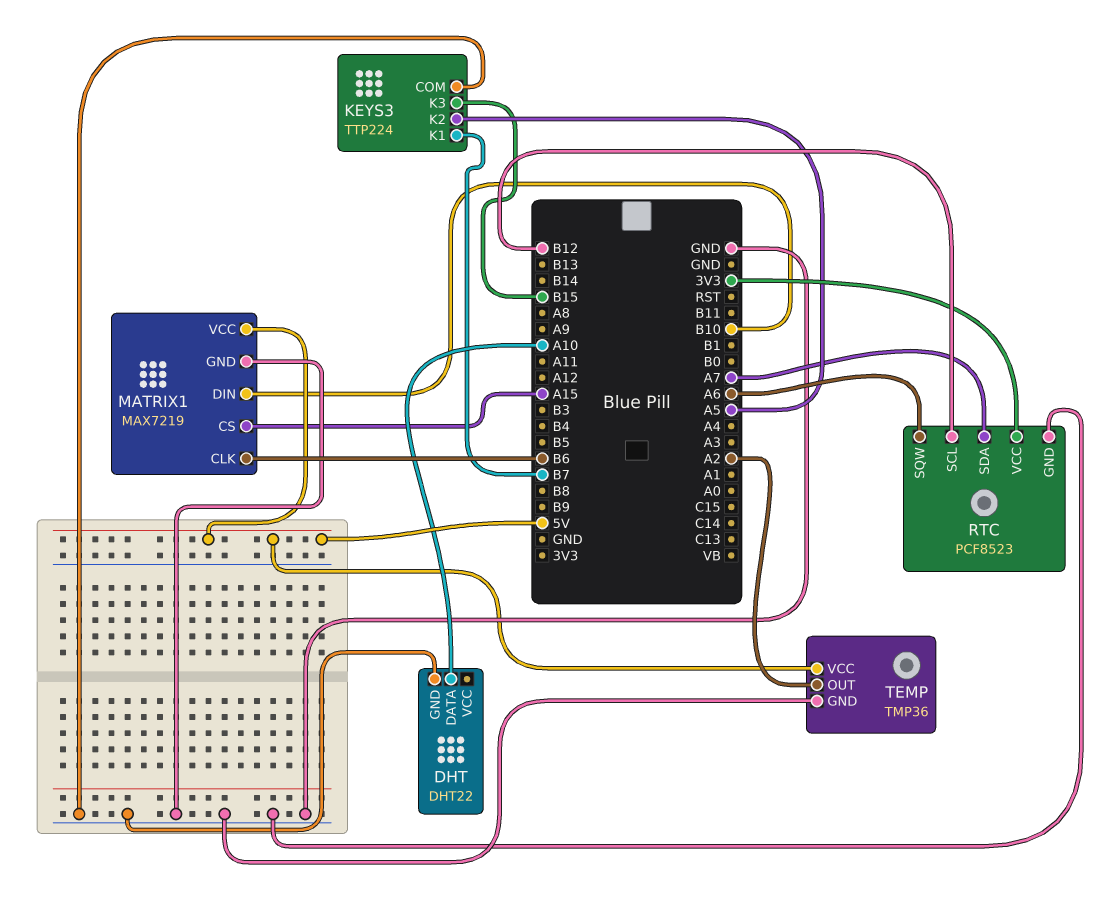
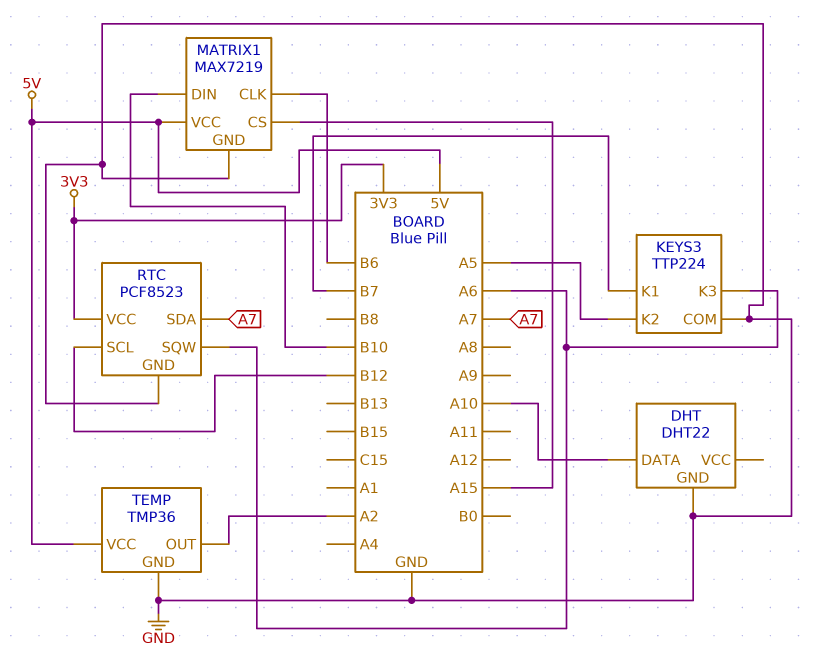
KEYS3 pin K3: B15 -> A6

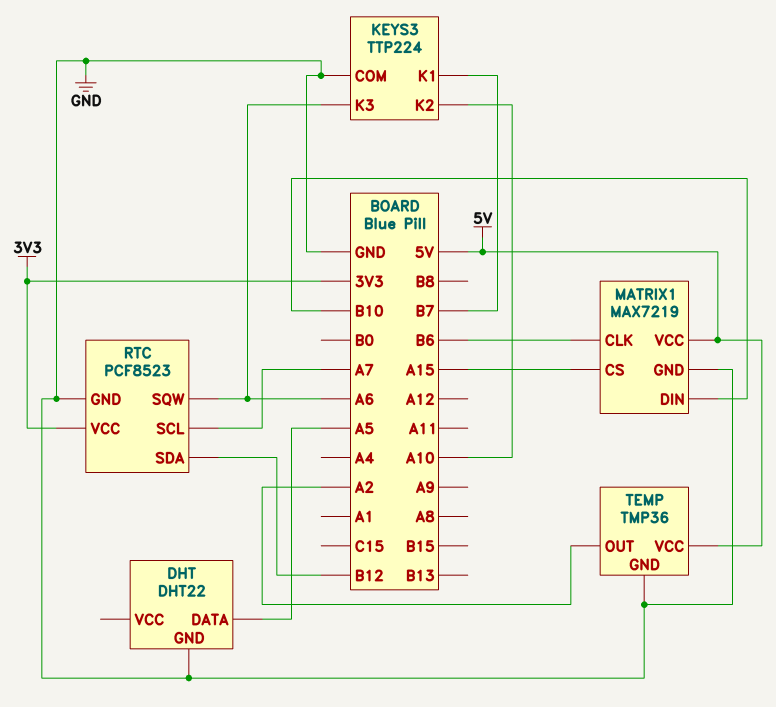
DHT pin DATA: A10 -> A5
KEYS3 pin K2: A5 -> A10
RTC pin SCL: B12 -> A7
RTC pin SDA: A7 -> B12

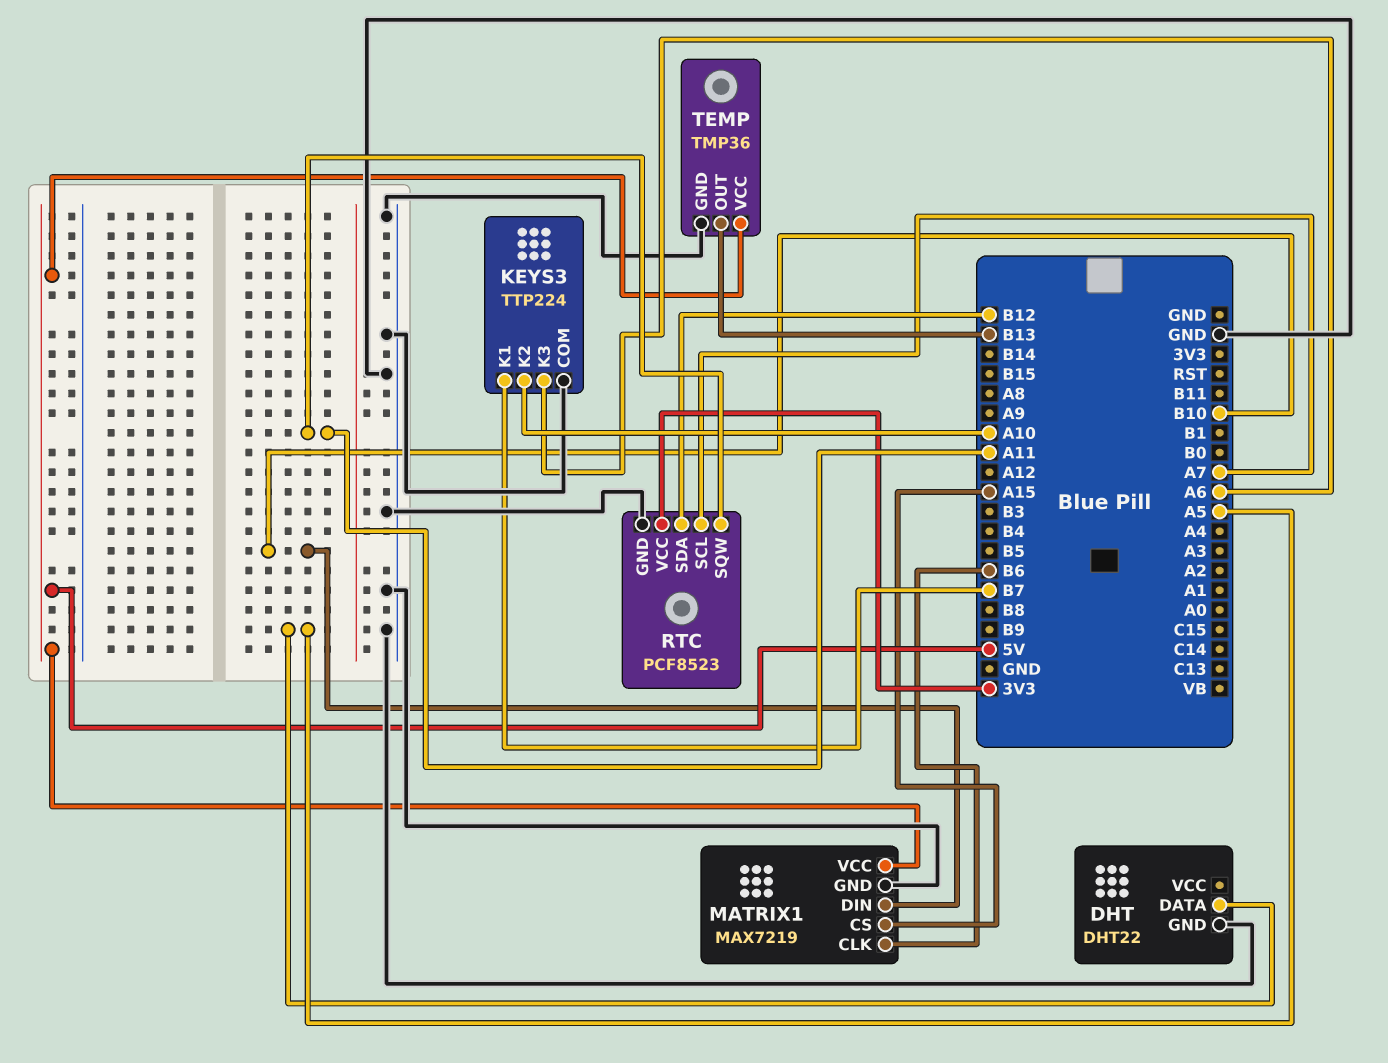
RTC pin SQW: A6 -> A11
TEMP pin OUT: A2 -> B13

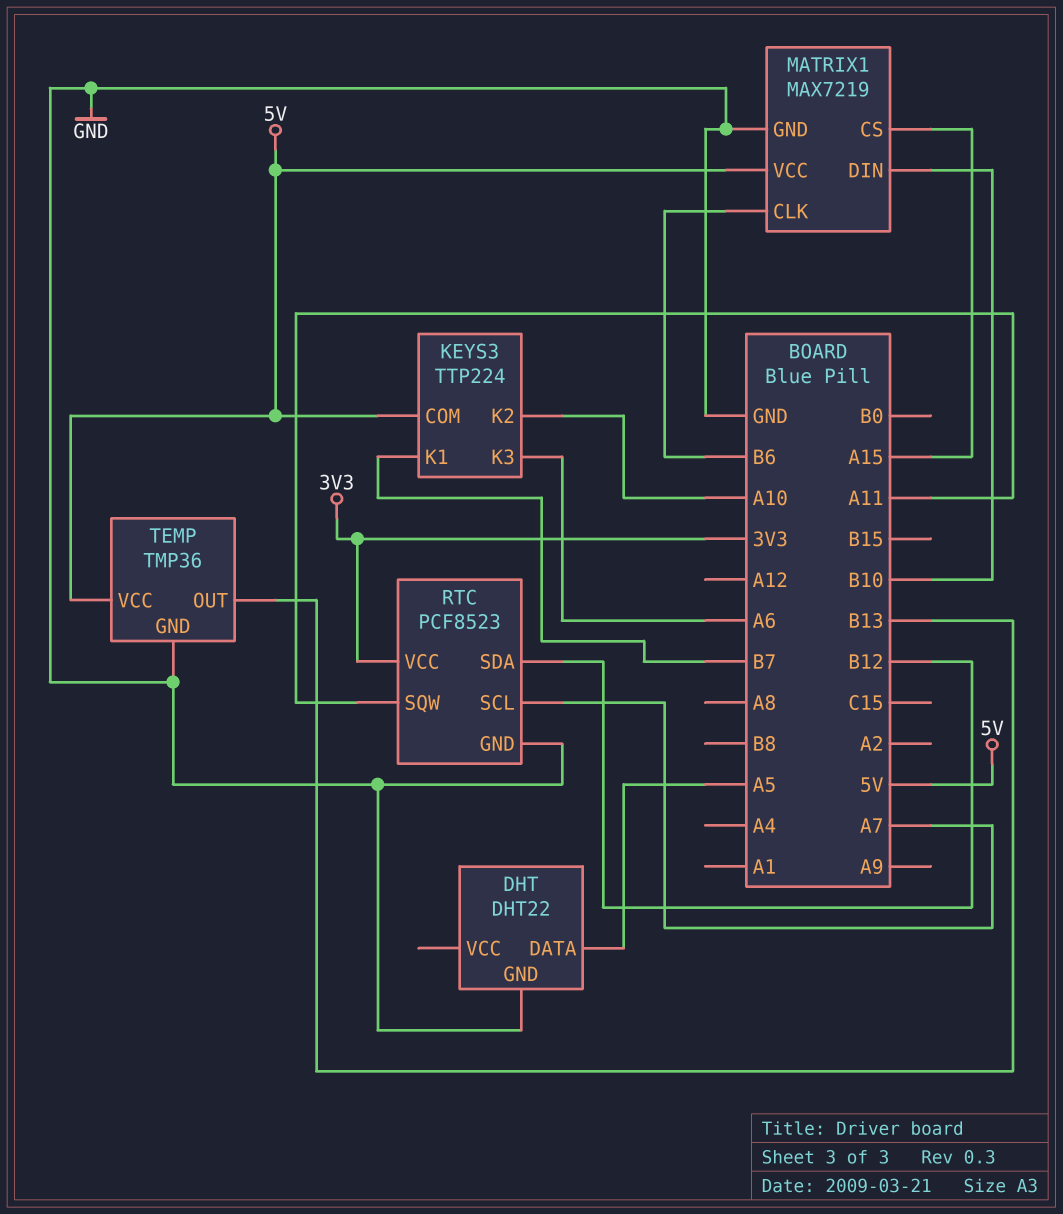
KEYS3 pin COM: GND -> 5V

